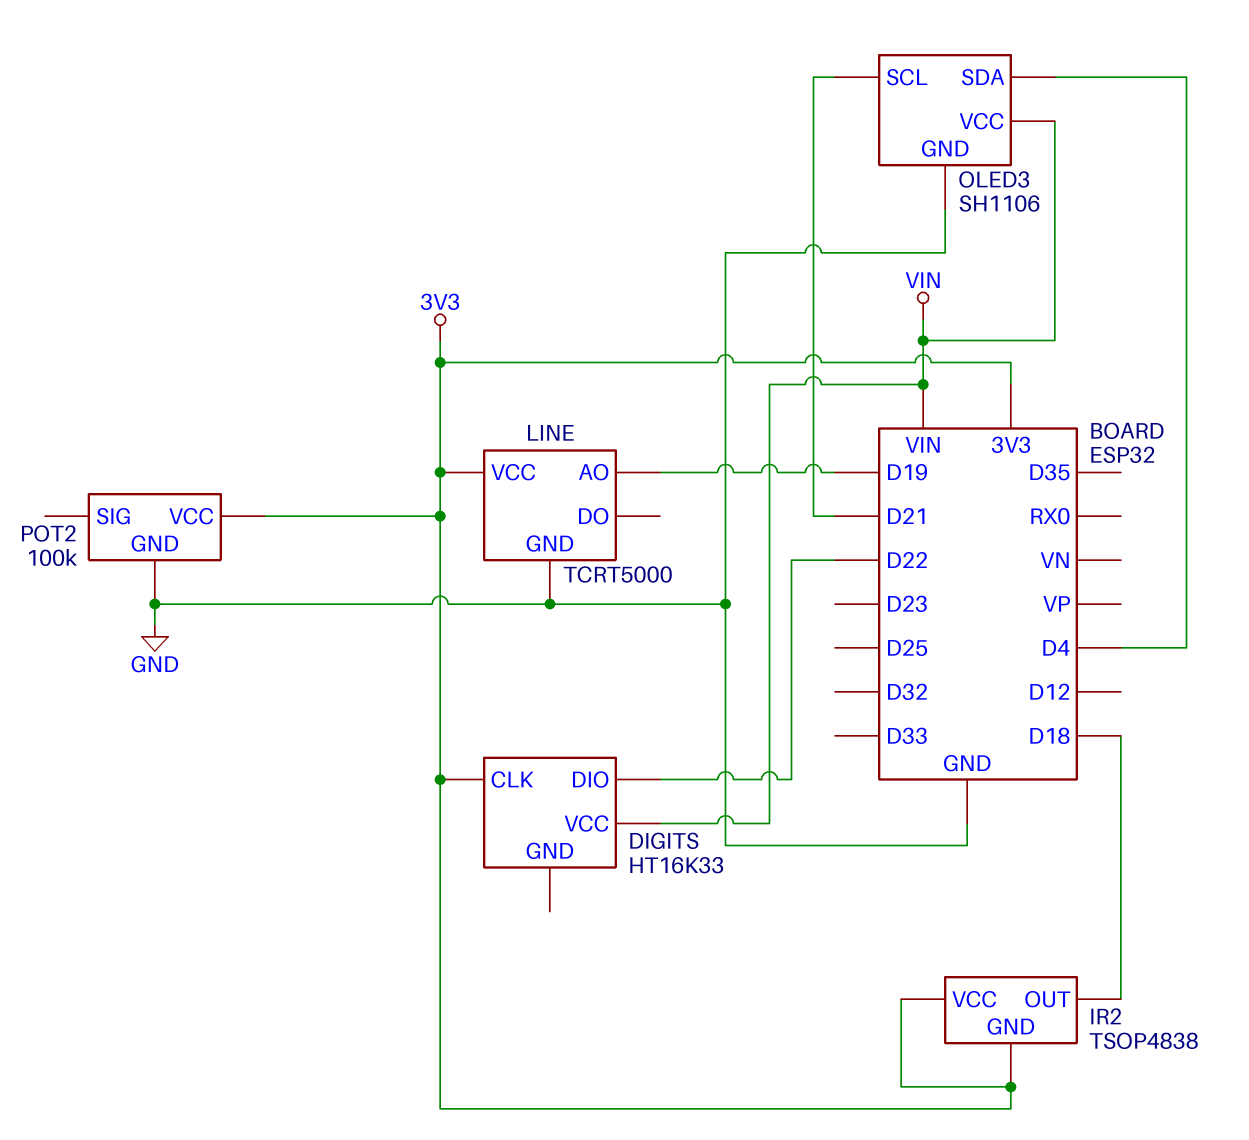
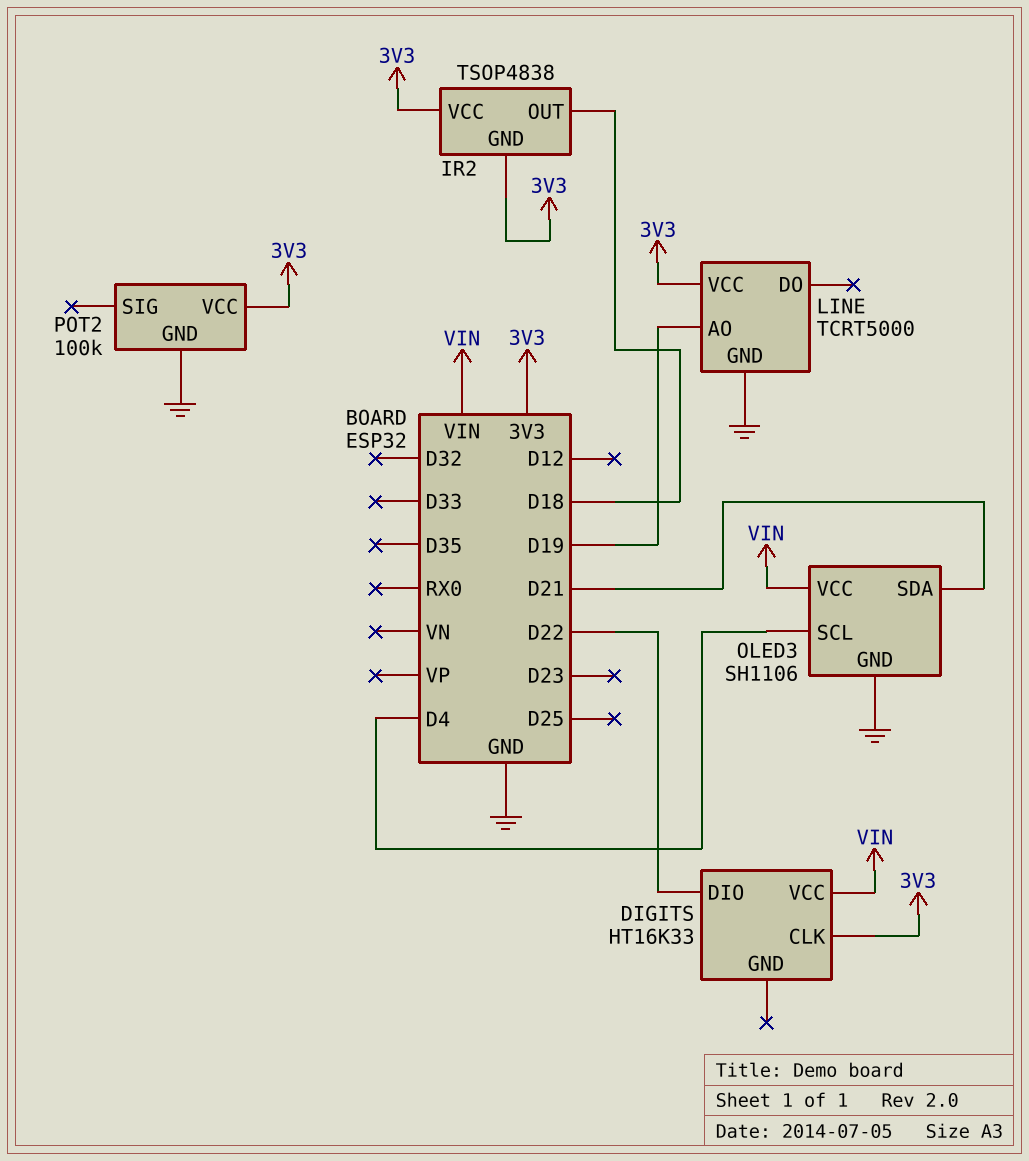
OLED3 pin SCL: D21 -> D4
OLED3 pin SDA: D4 -> D21

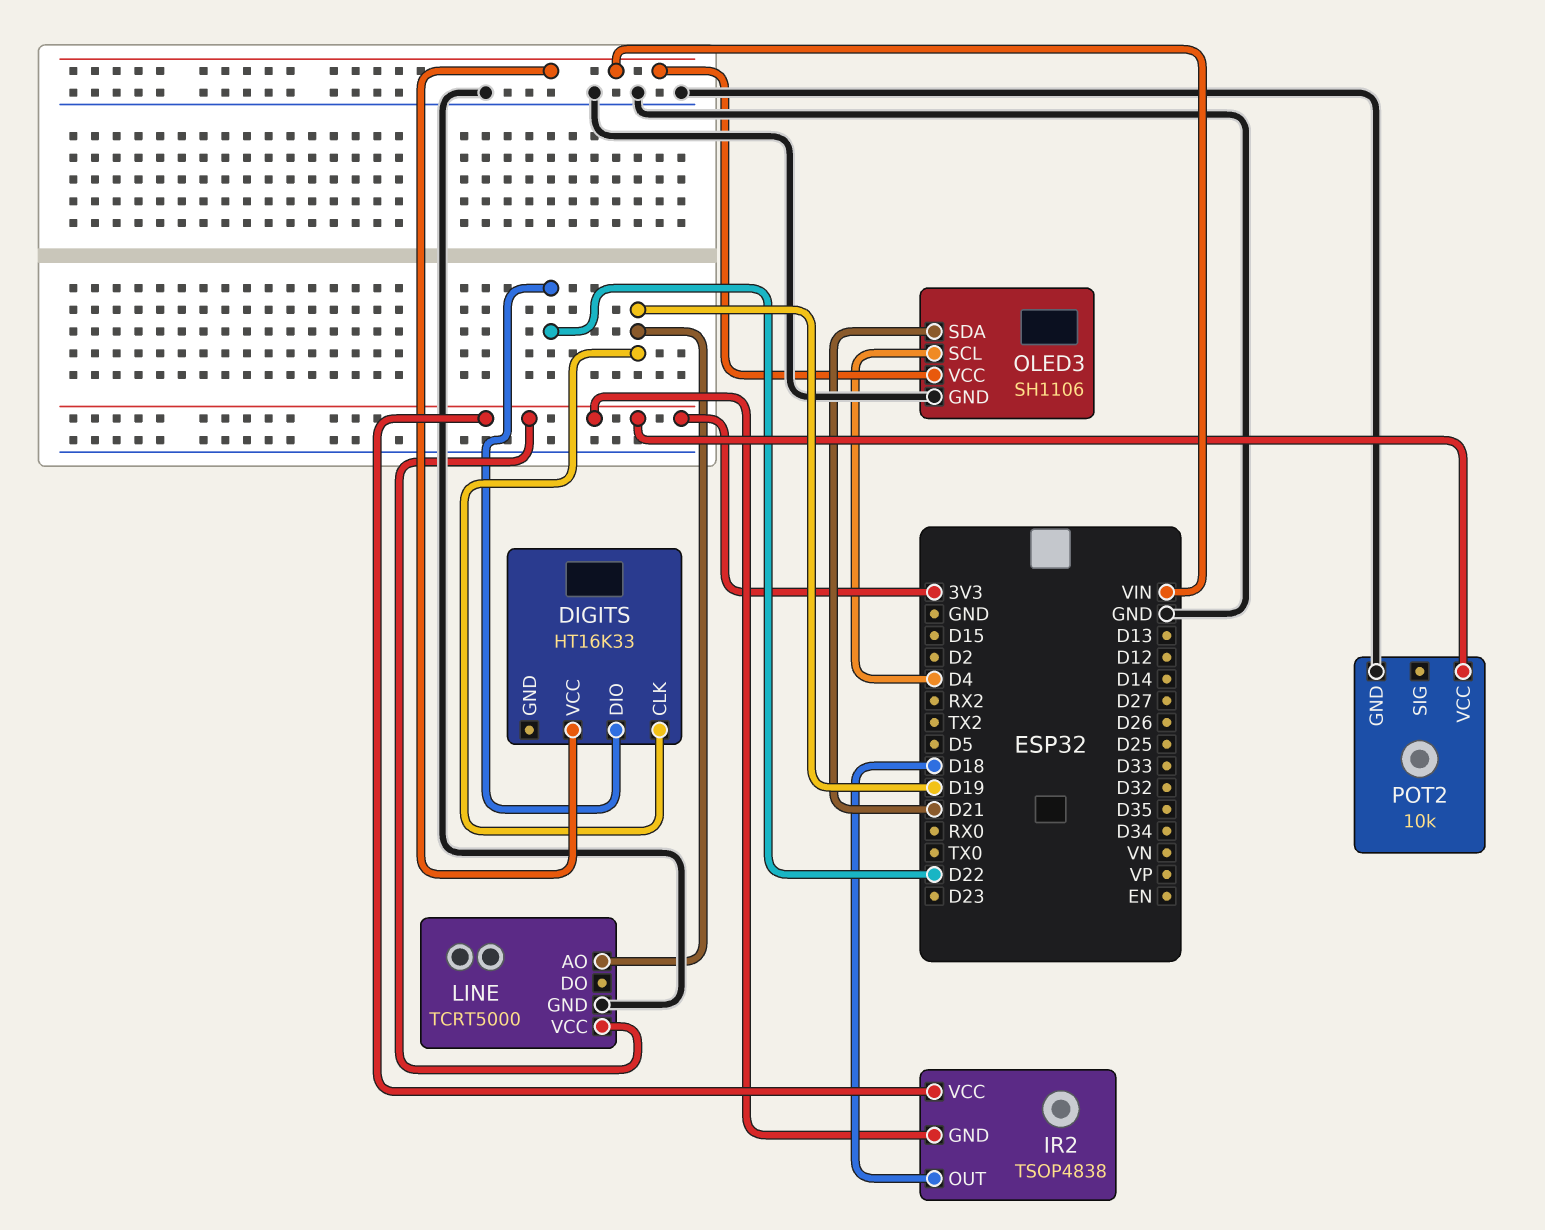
DIGITS pin CLK: 3V3 -> D19
POT2: 100k -> 10k

